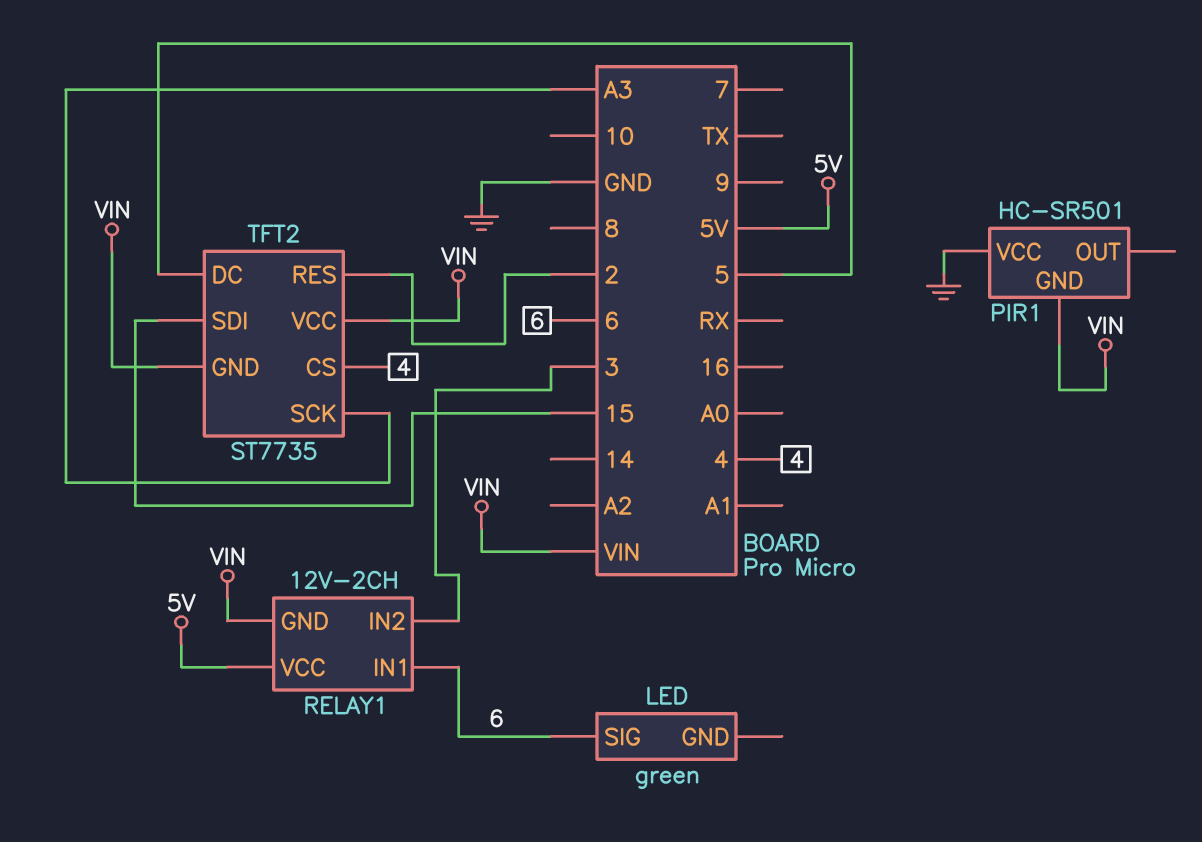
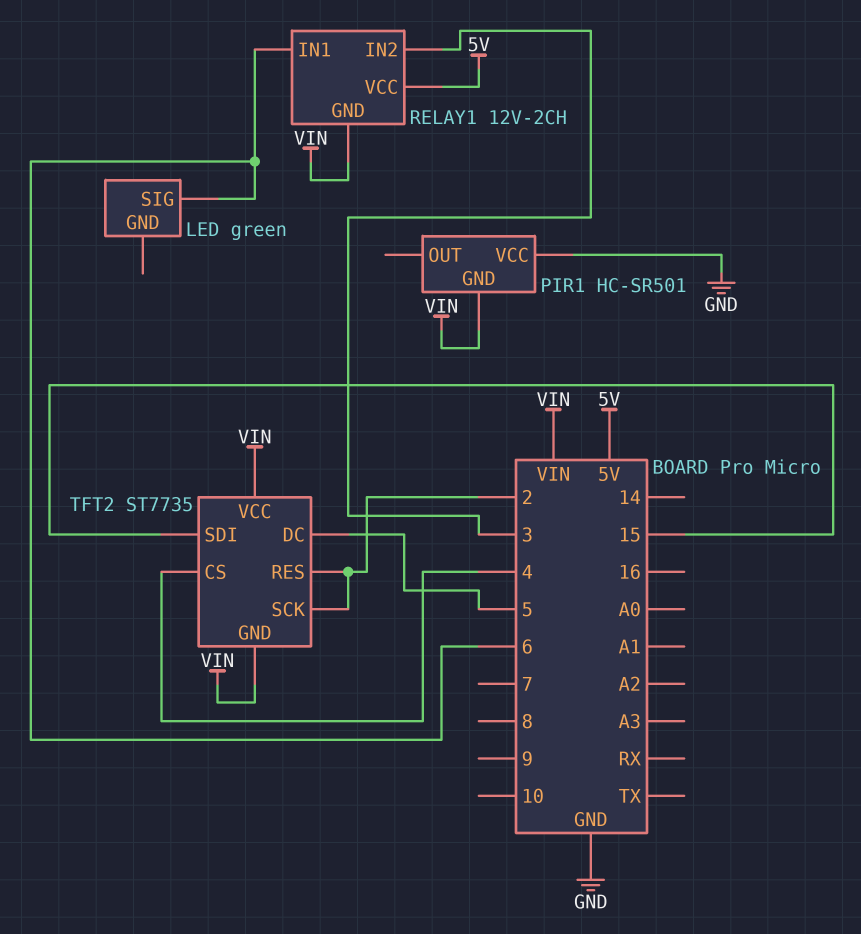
TFT2 pin SCK: A3 -> 2

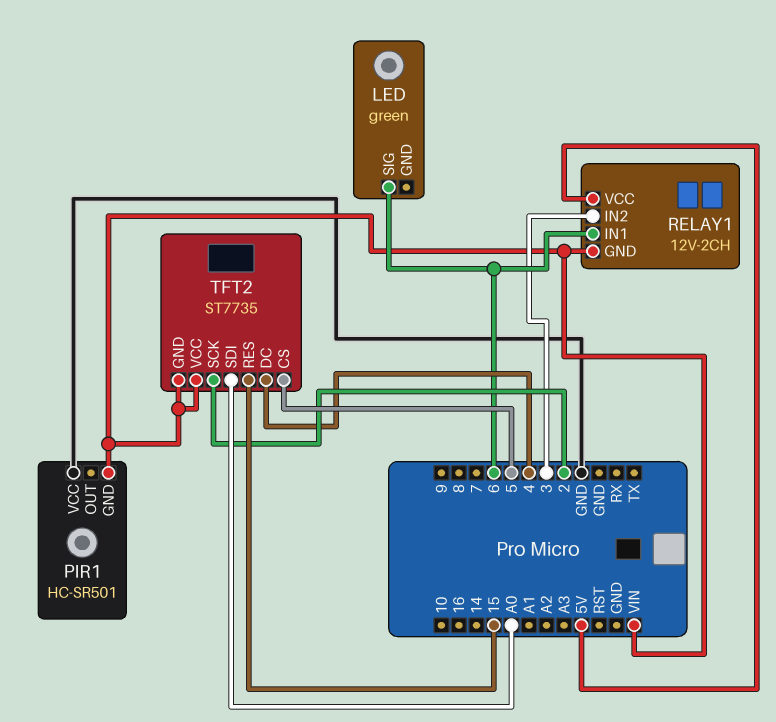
TFT2 pin CS: 4 -> 5
TFT2 pin DC: 5 -> 4
TFT2 pin RES: 2 -> 15
TFT2 pin SDI: 15 -> A0

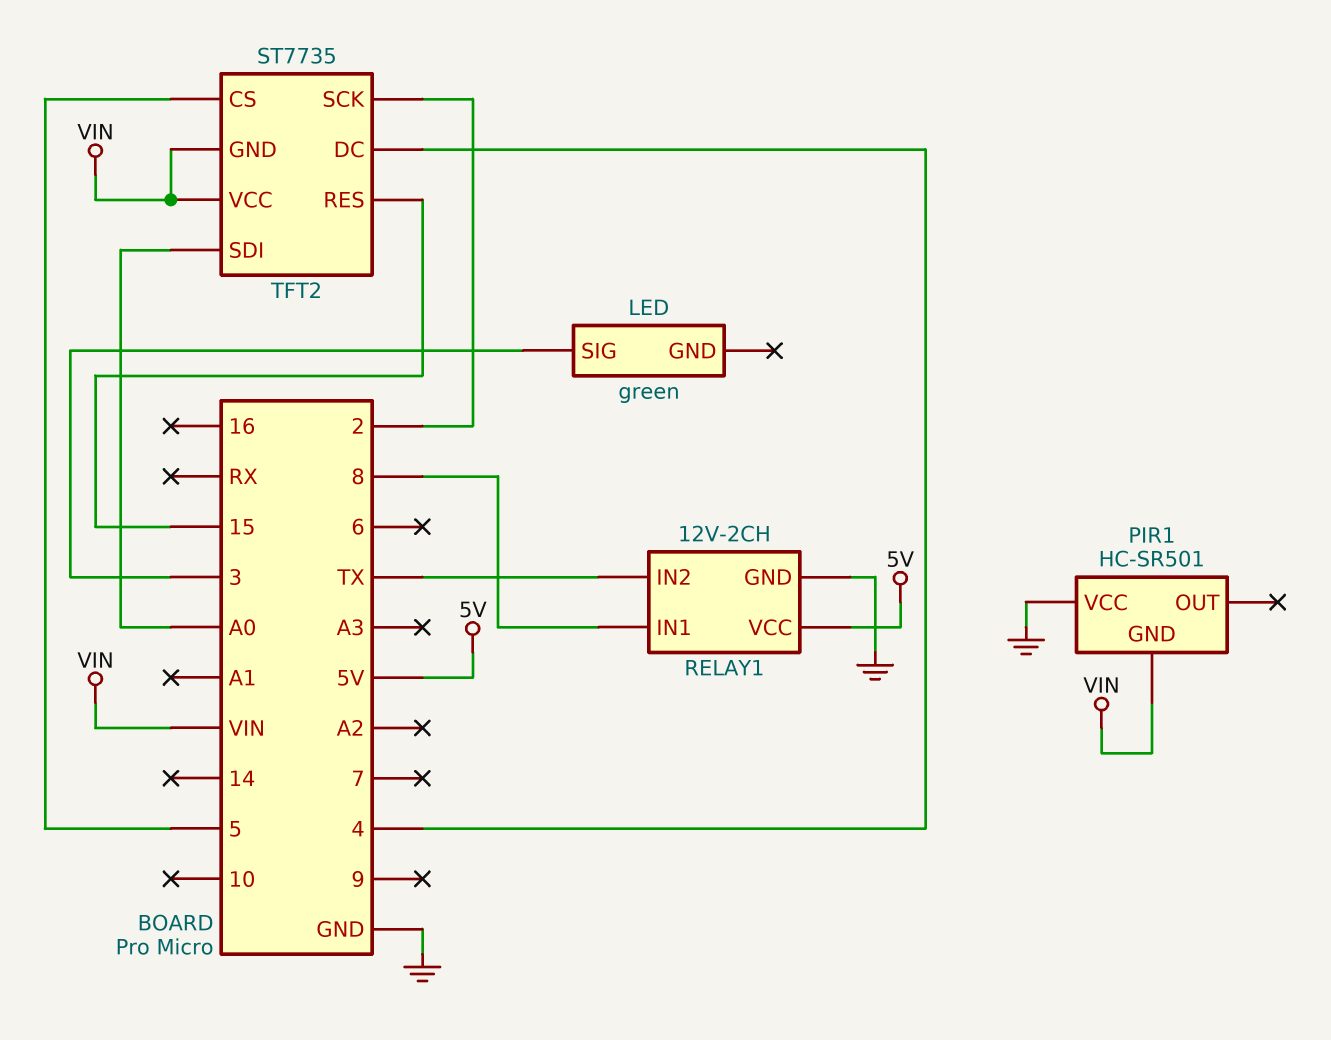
LED pin SIG: 6 -> 3
RELAY1 pin GND: VIN -> GND
RELAY1 pin IN1: 6 -> 8
RELAY1 pin IN2: 3 -> TX

